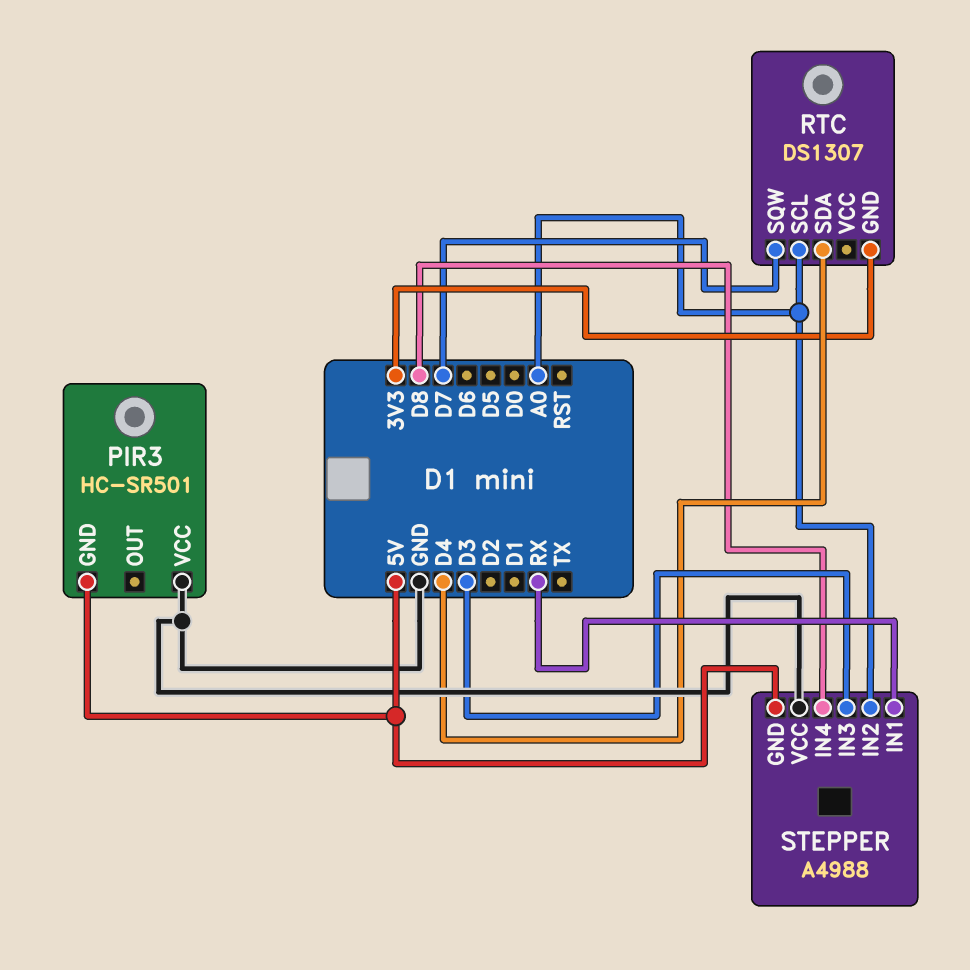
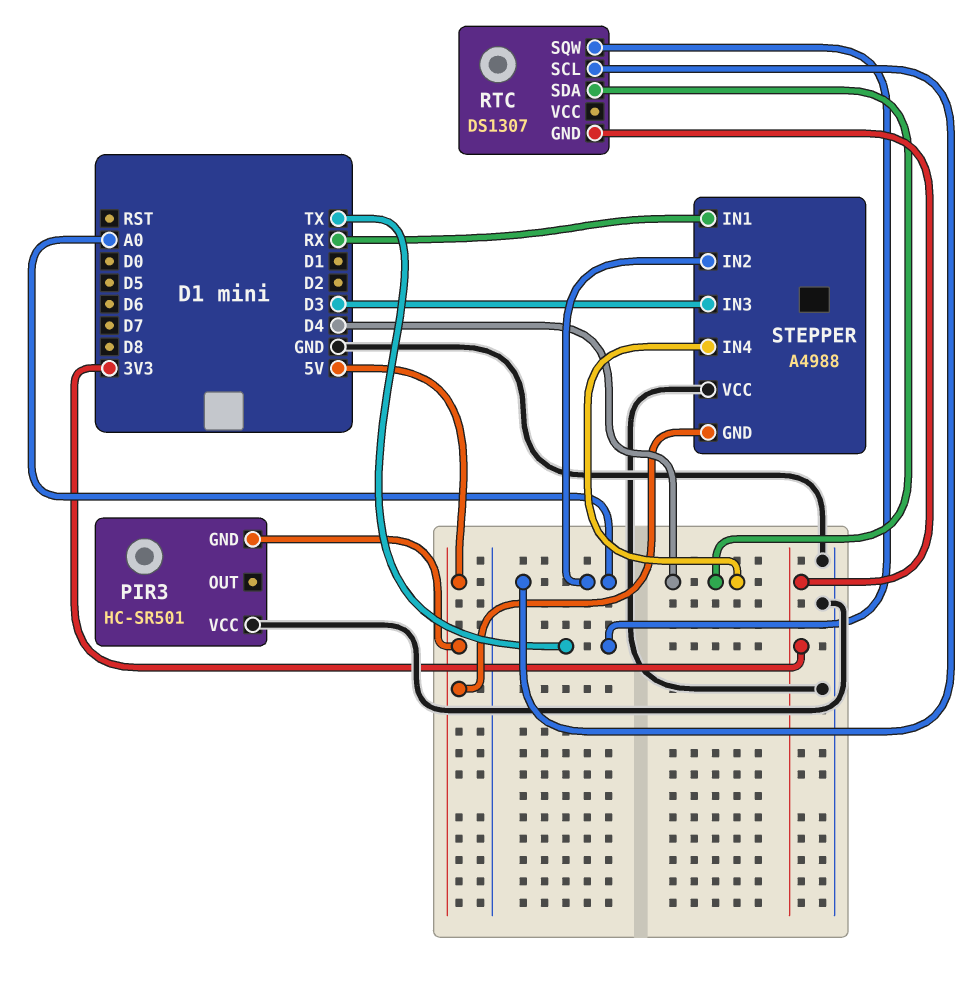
RTC pin SQW: D7 -> TX
STEPPER pin IN4: D8 -> D4

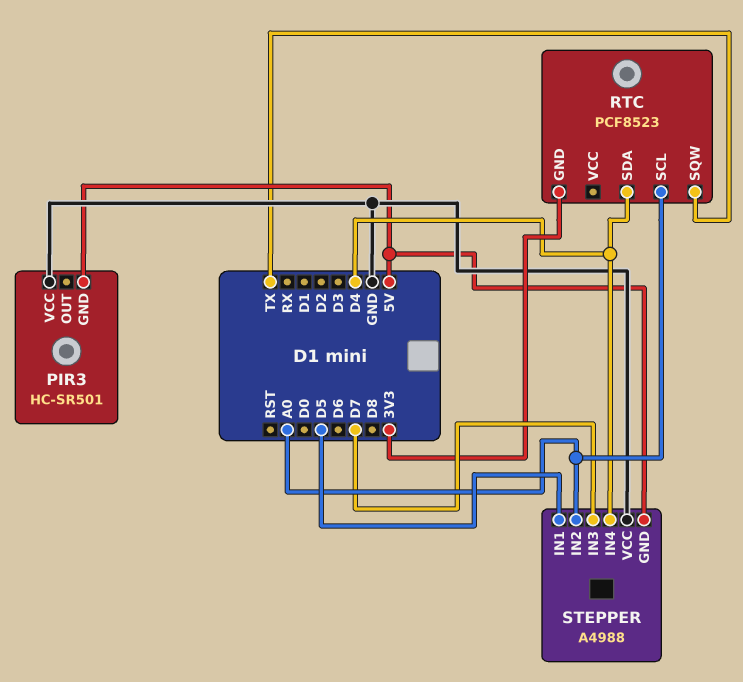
RTC: DS1307 -> PCF8523
STEPPER pin IN1: RX -> D5
STEPPER pin IN3: D3 -> D7

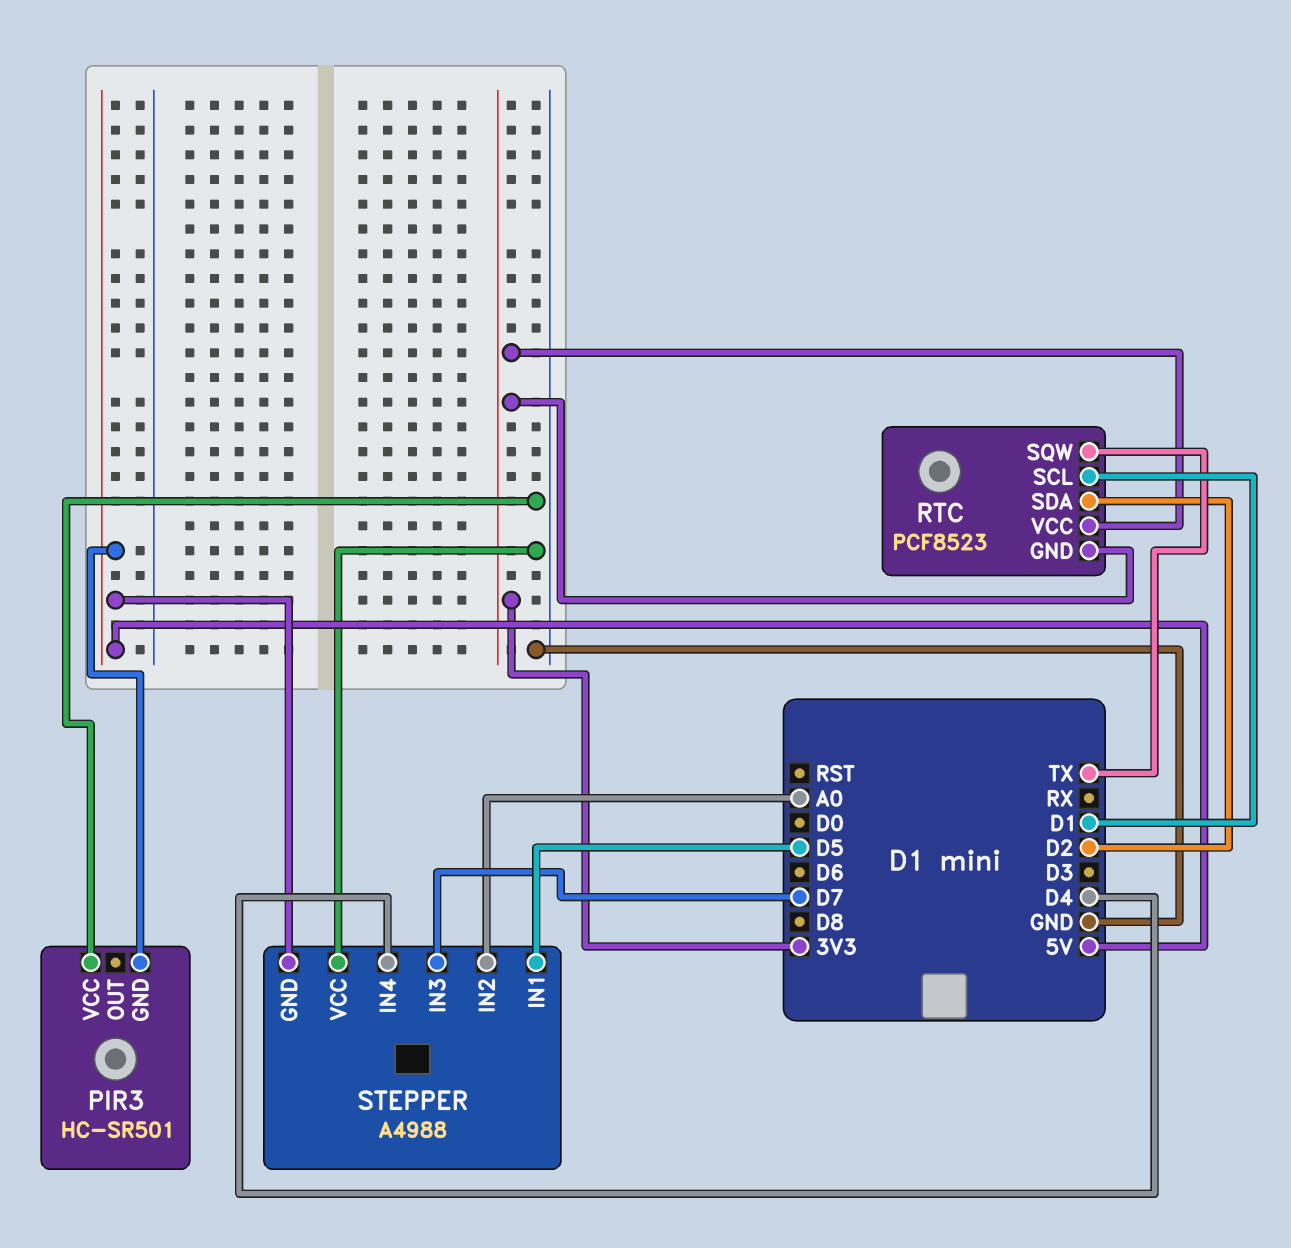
RTC pin SCL: A0 -> D1
RTC pin SDA: D4 -> D2
RTC pin VCC: none -> 3V3

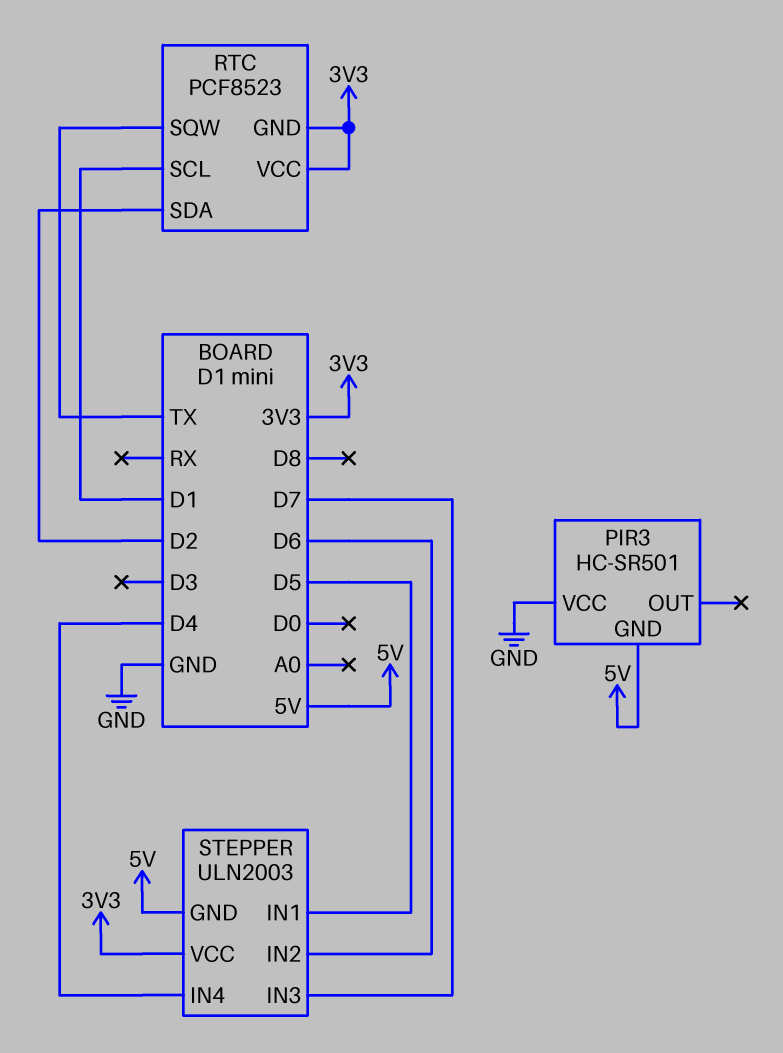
STEPPER: A4988 -> ULN2003
STEPPER pin IN2: A0 -> D6
STEPPER pin VCC: GND -> 3V3

